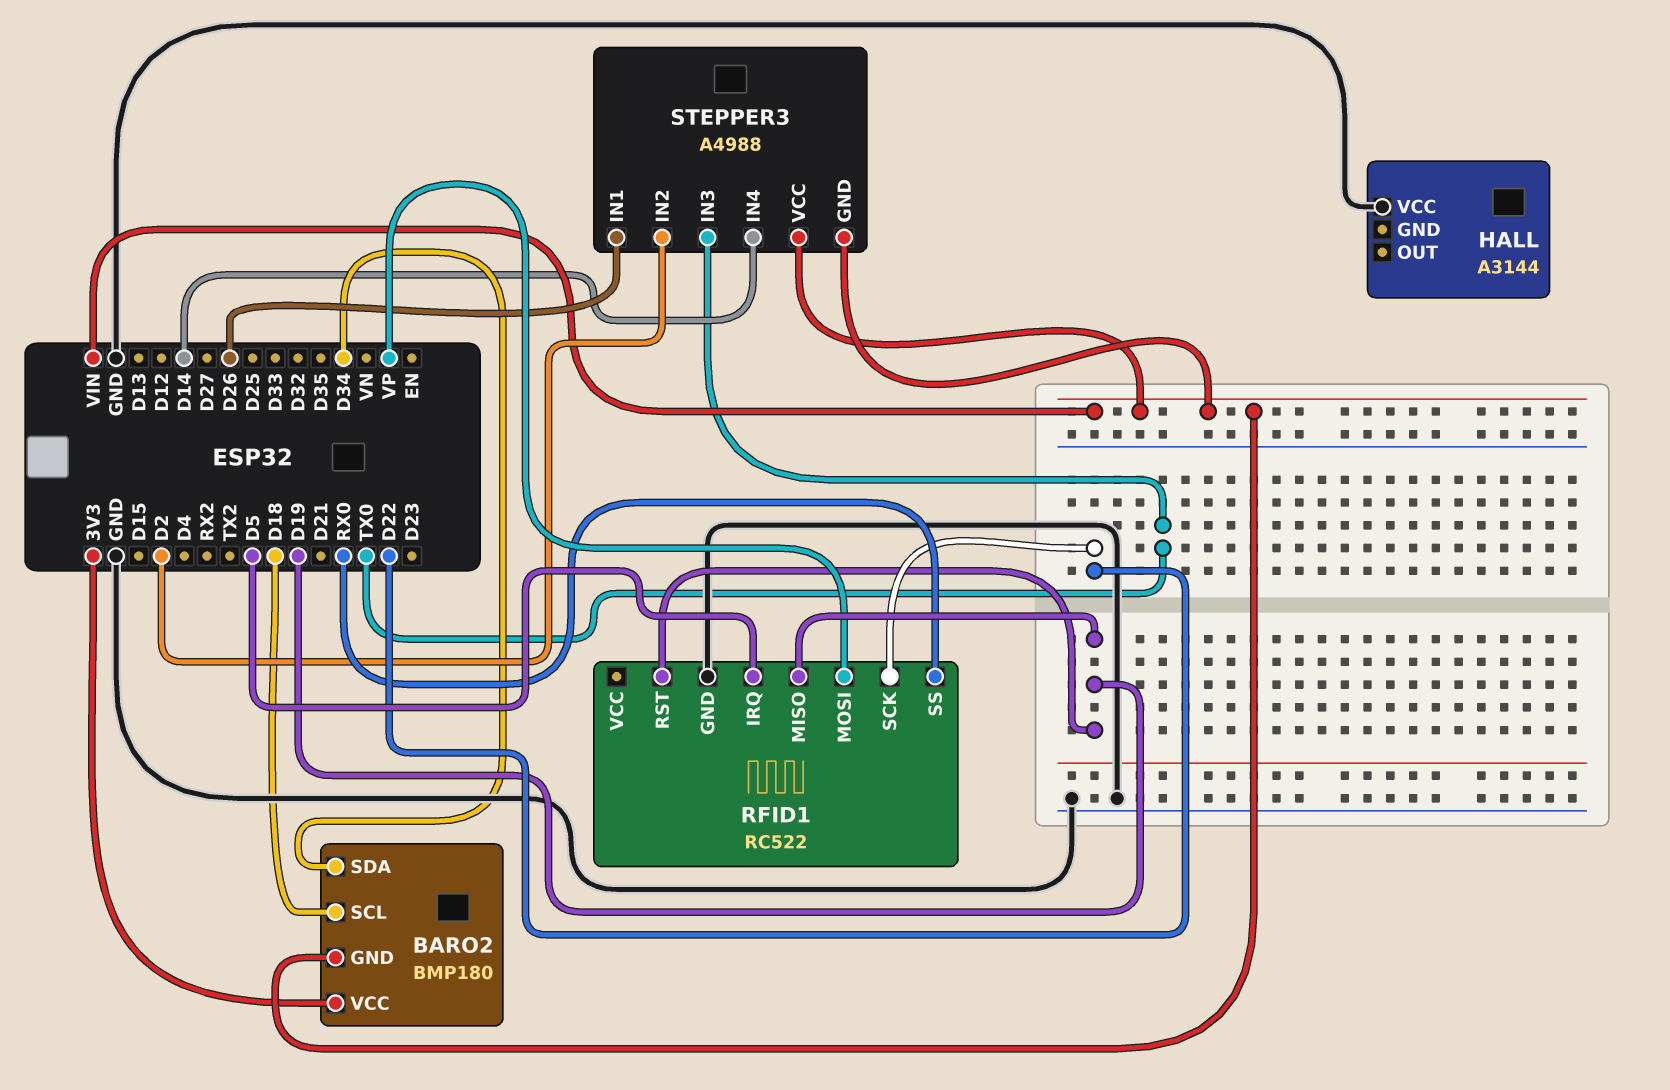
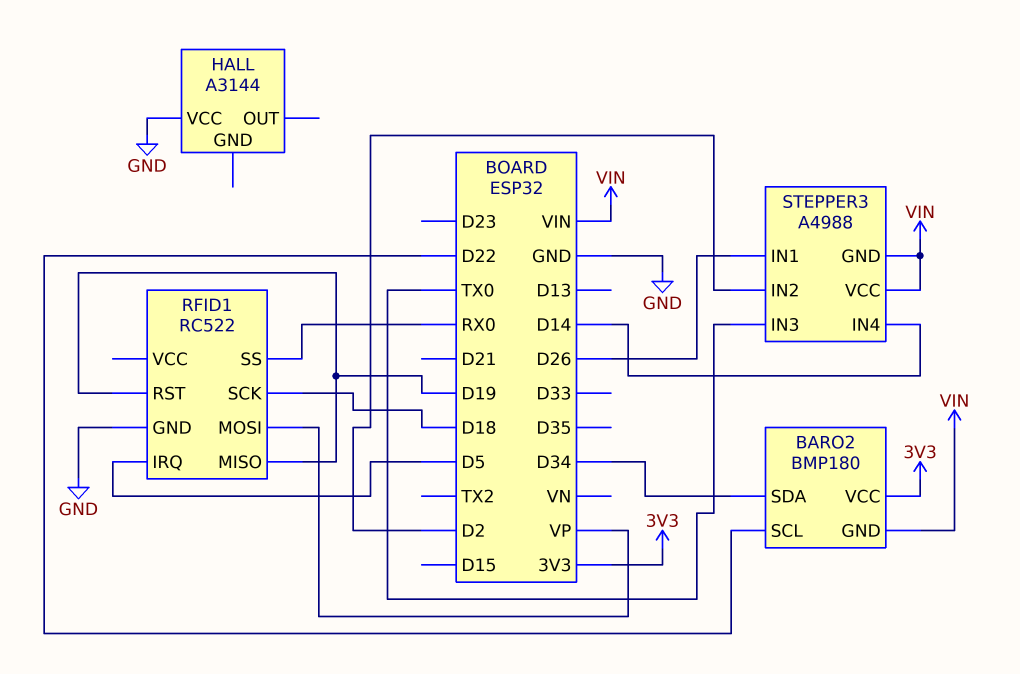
BARO2 pin SCL: D18 -> D22
RFID1 pin SCK: D22 -> D18

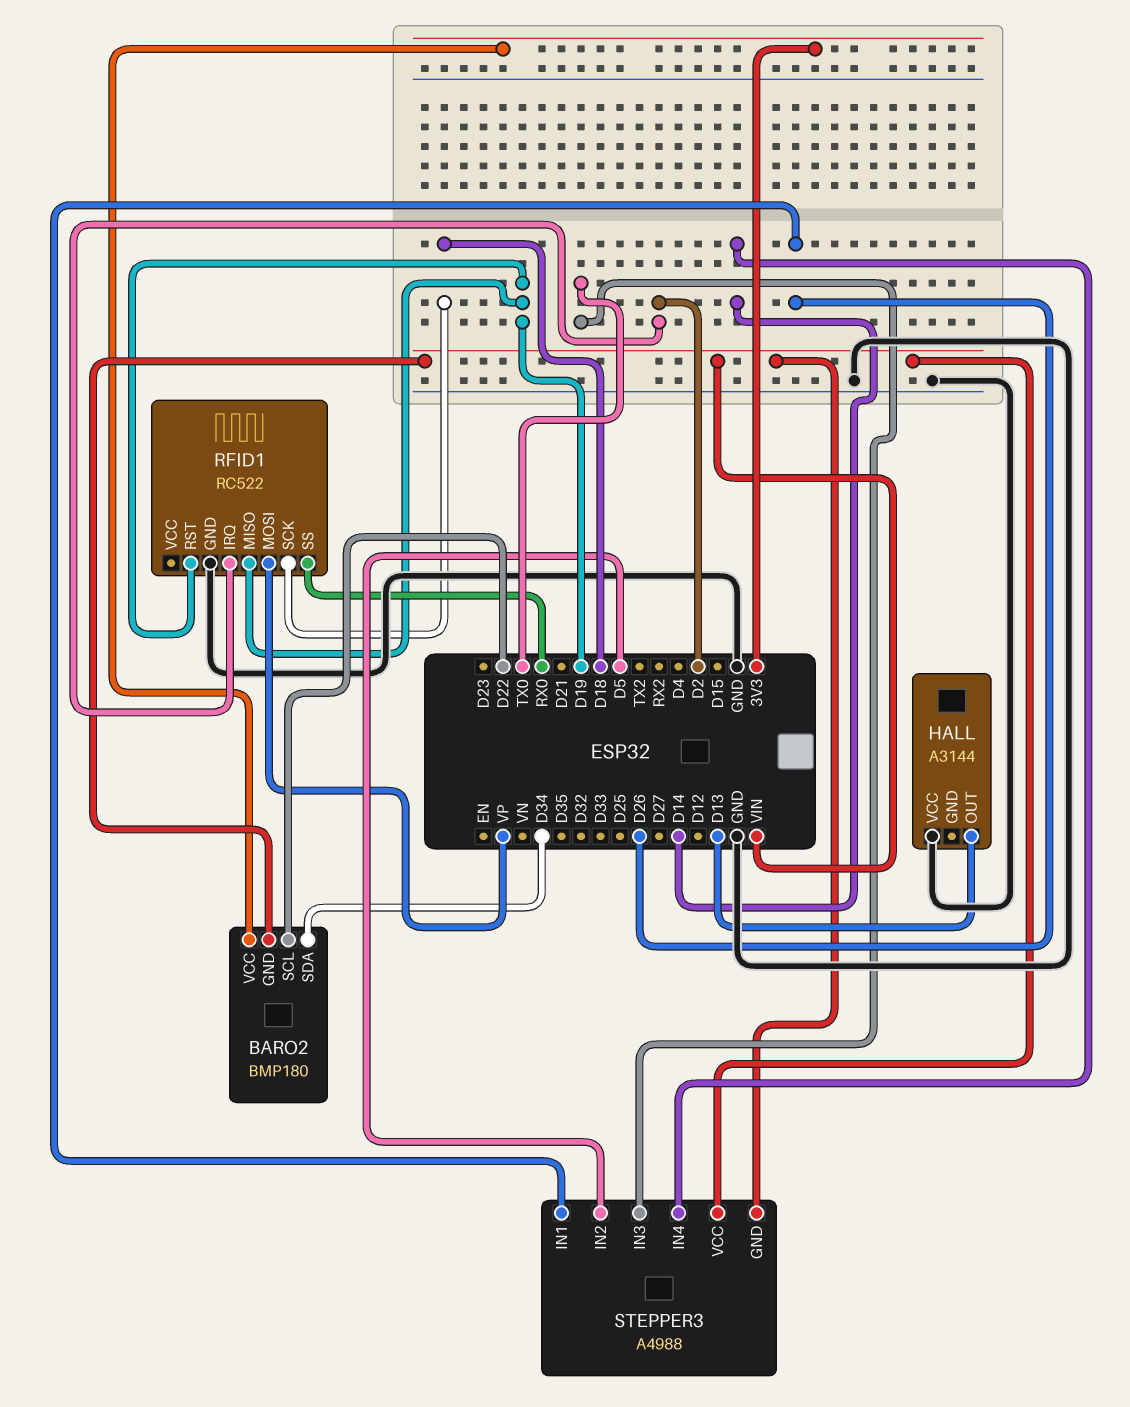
HALL pin OUT: none -> D13
RFID1 pin IRQ: D5 -> D2
STEPPER3 pin IN2: D2 -> D5

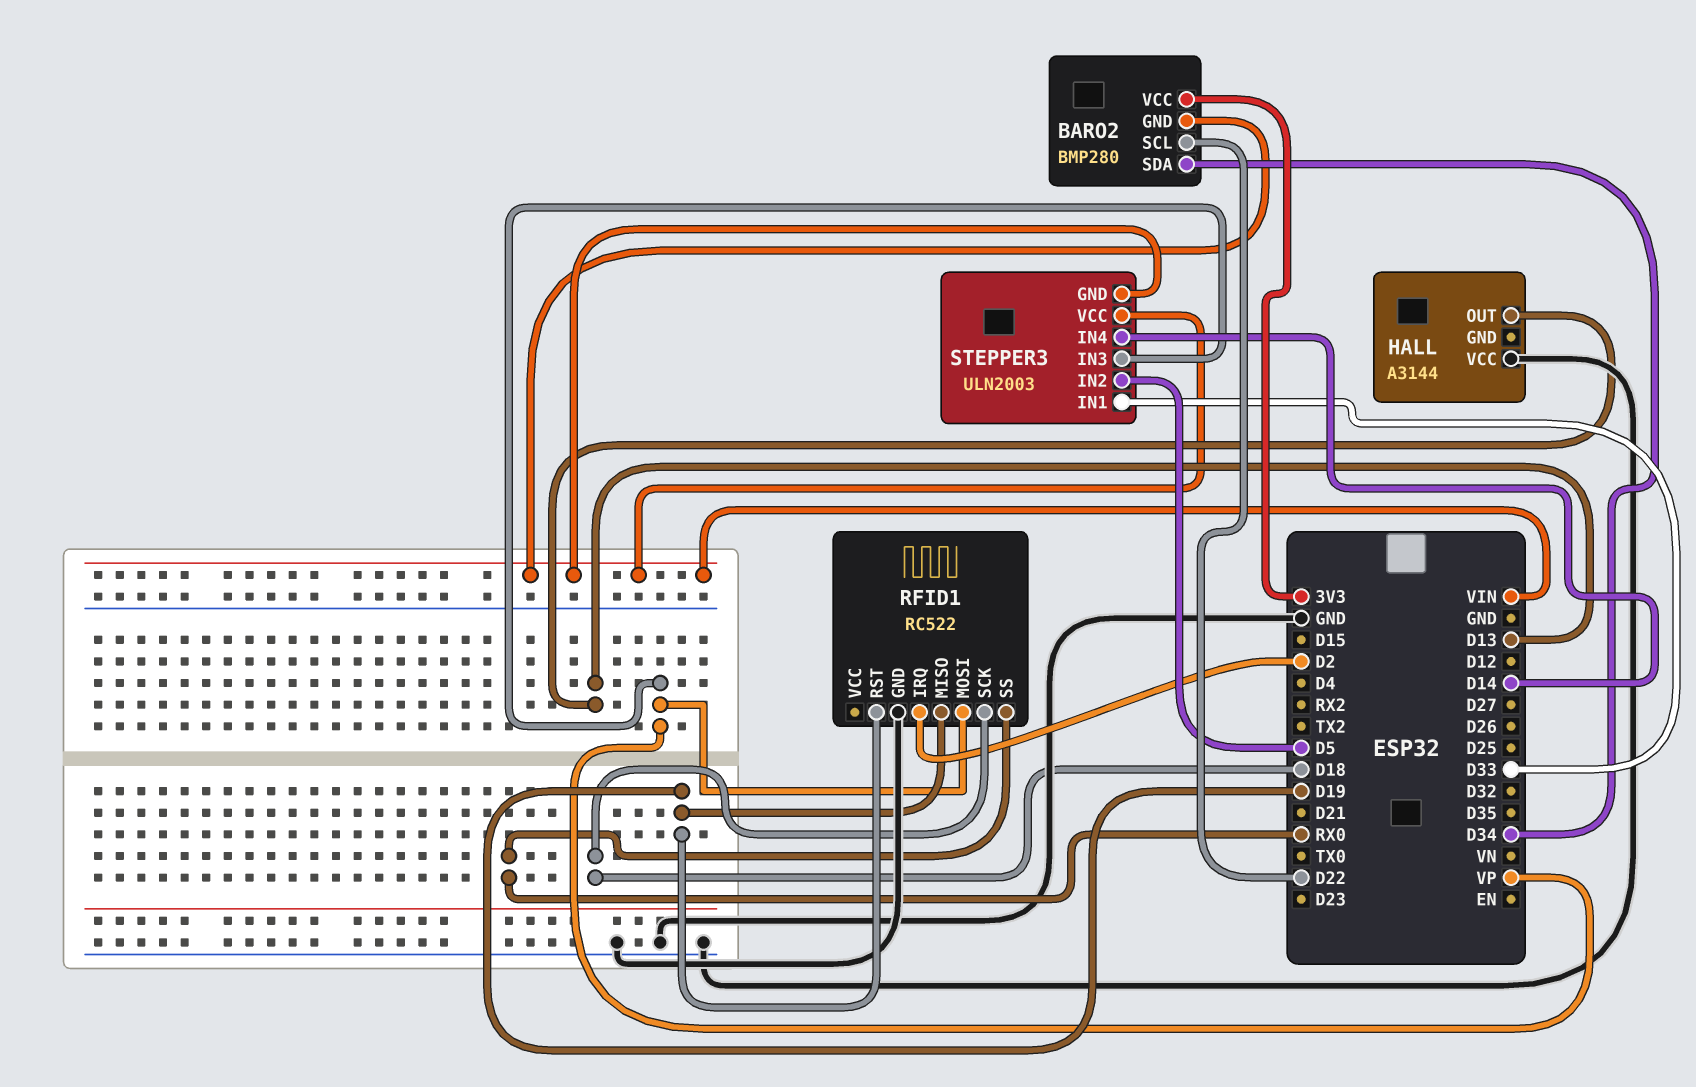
BARO2: BMP180 -> BMP280
STEPPER3: A4988 -> ULN2003
STEPPER3 pin IN1: D26 -> D33
STEPPER3 pin IN3: TX0 -> VP

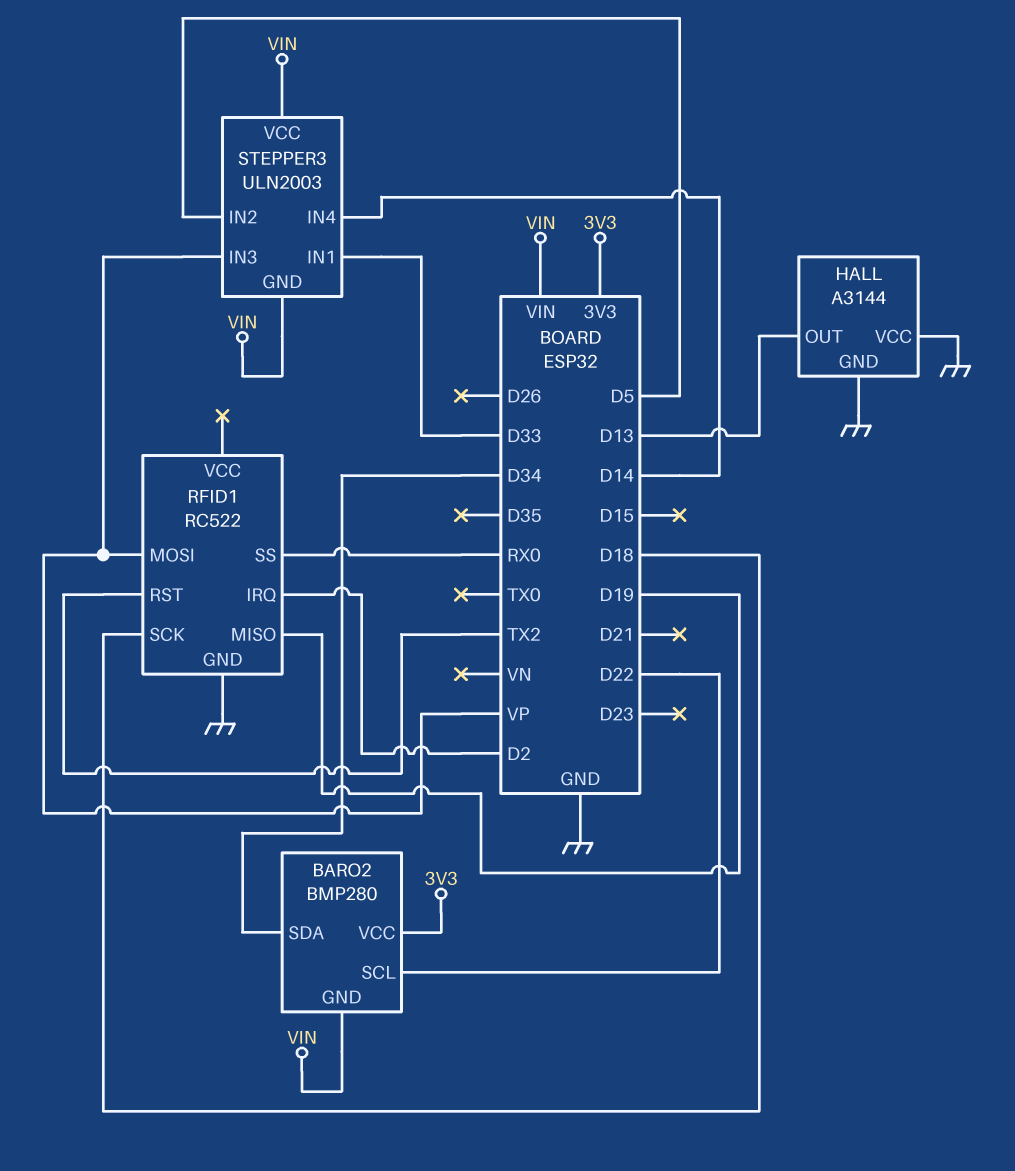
HALL pin GND: none -> GND
RFID1 pin RST: D19 -> TX2

